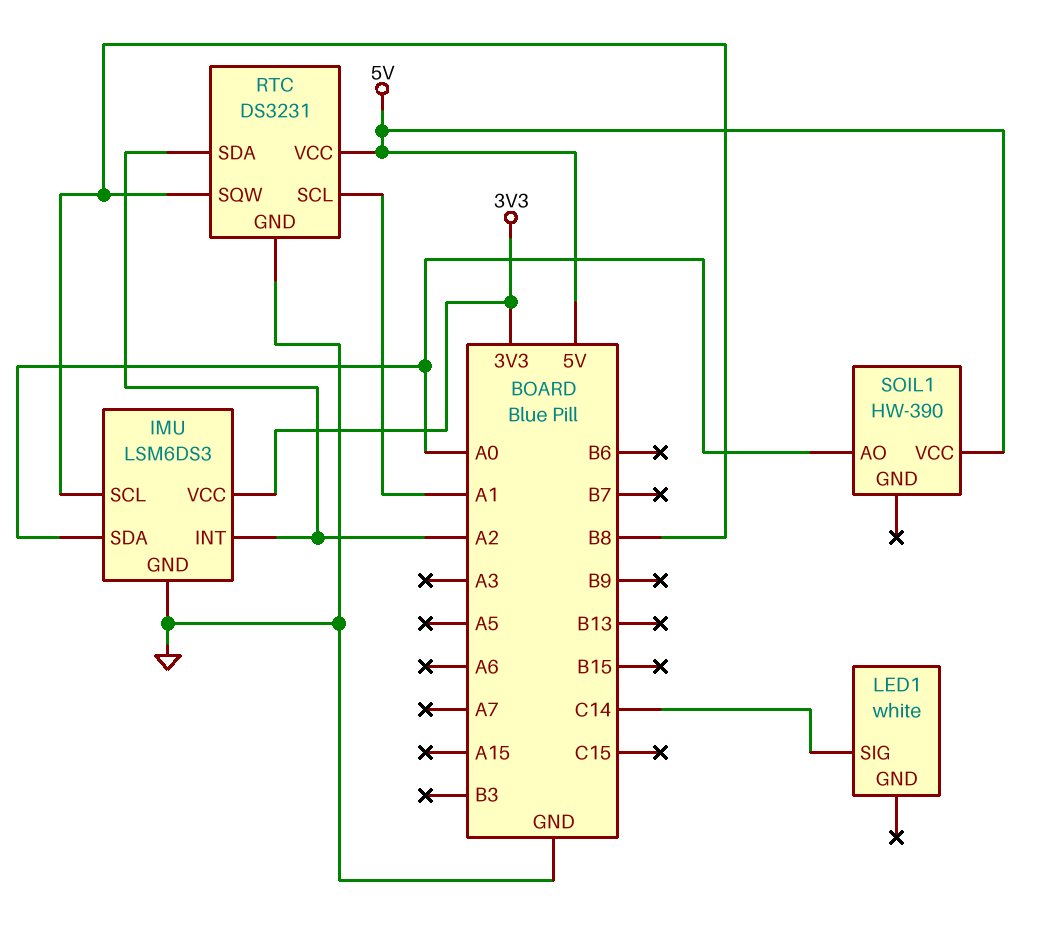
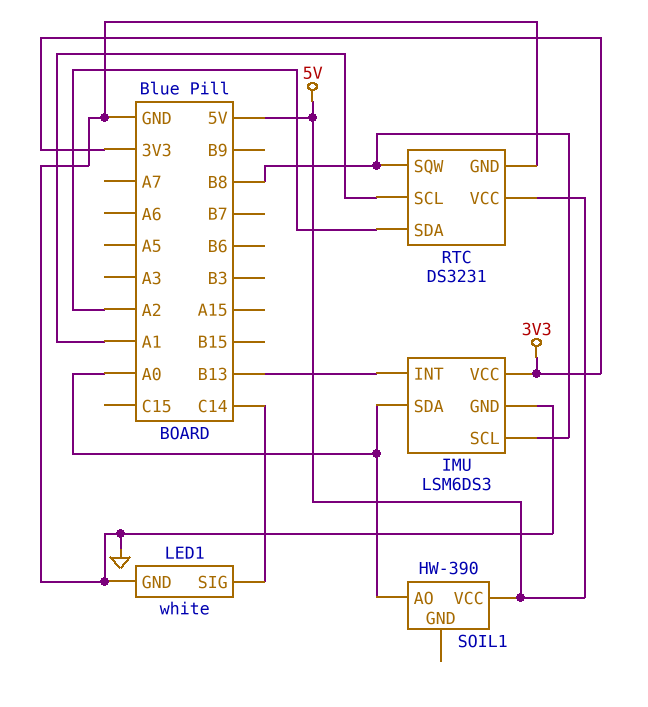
IMU pin INT: A2 -> B13
LED1 pin GND: none -> GND

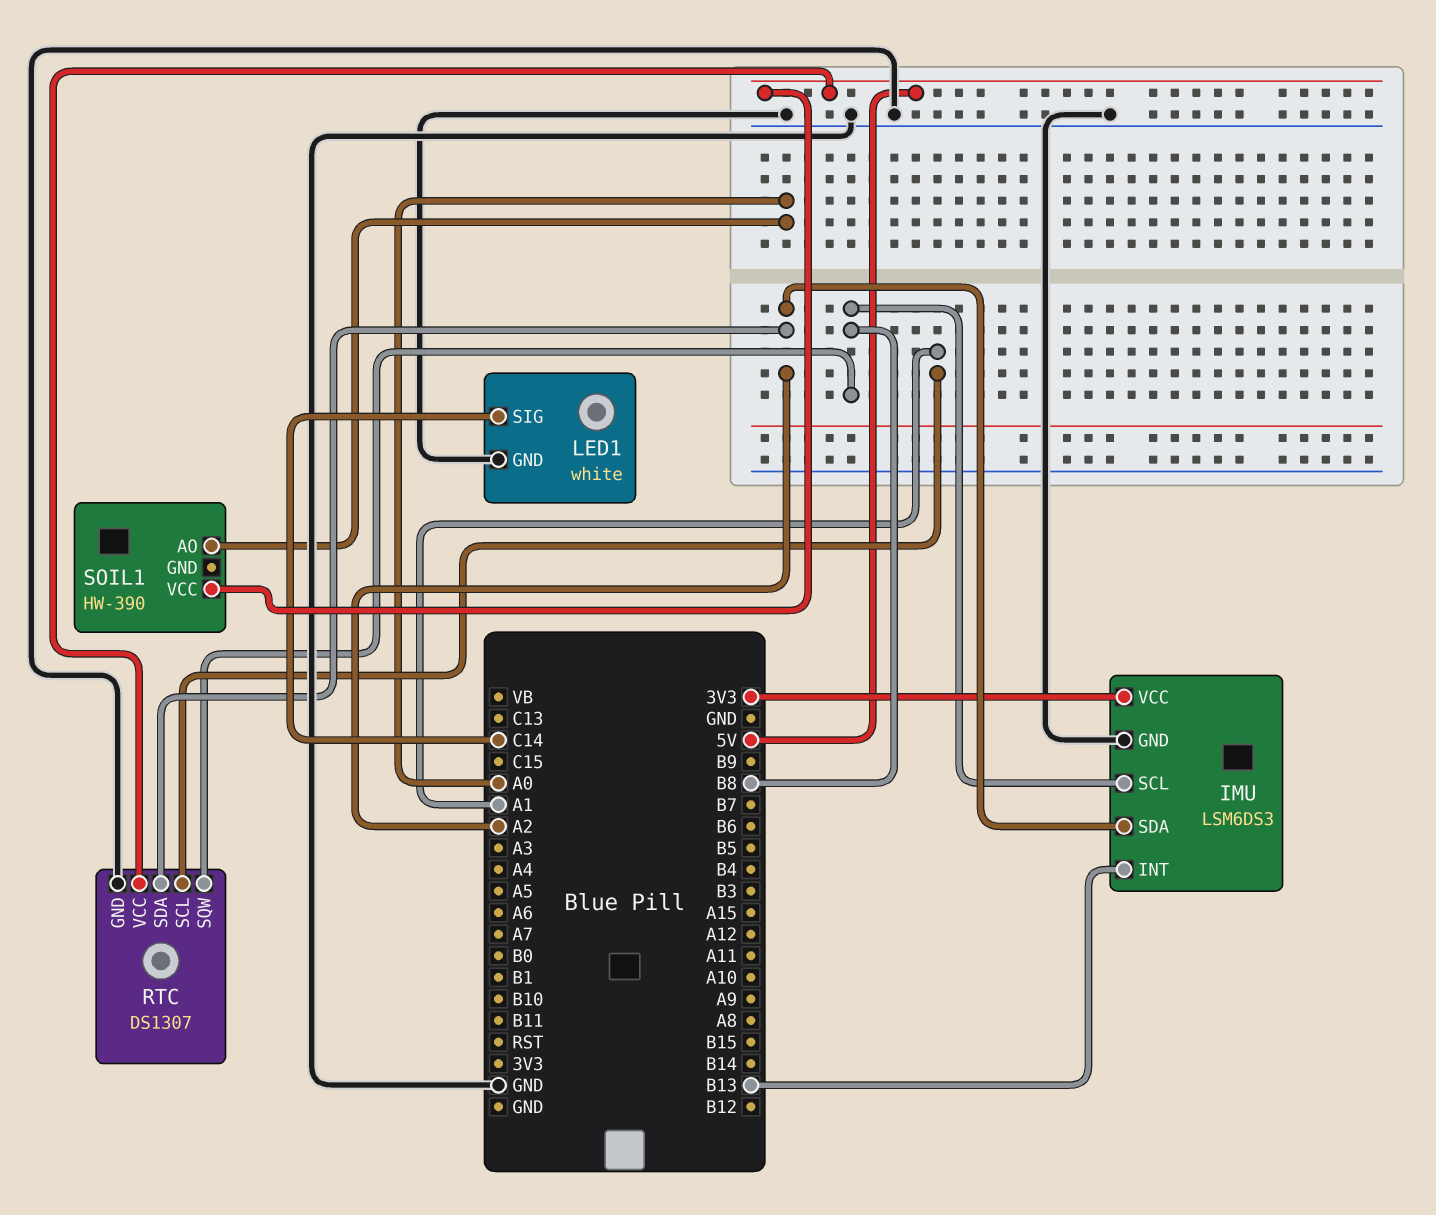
IMU pin SDA: A0 -> A2
RTC: DS3231 -> DS1307

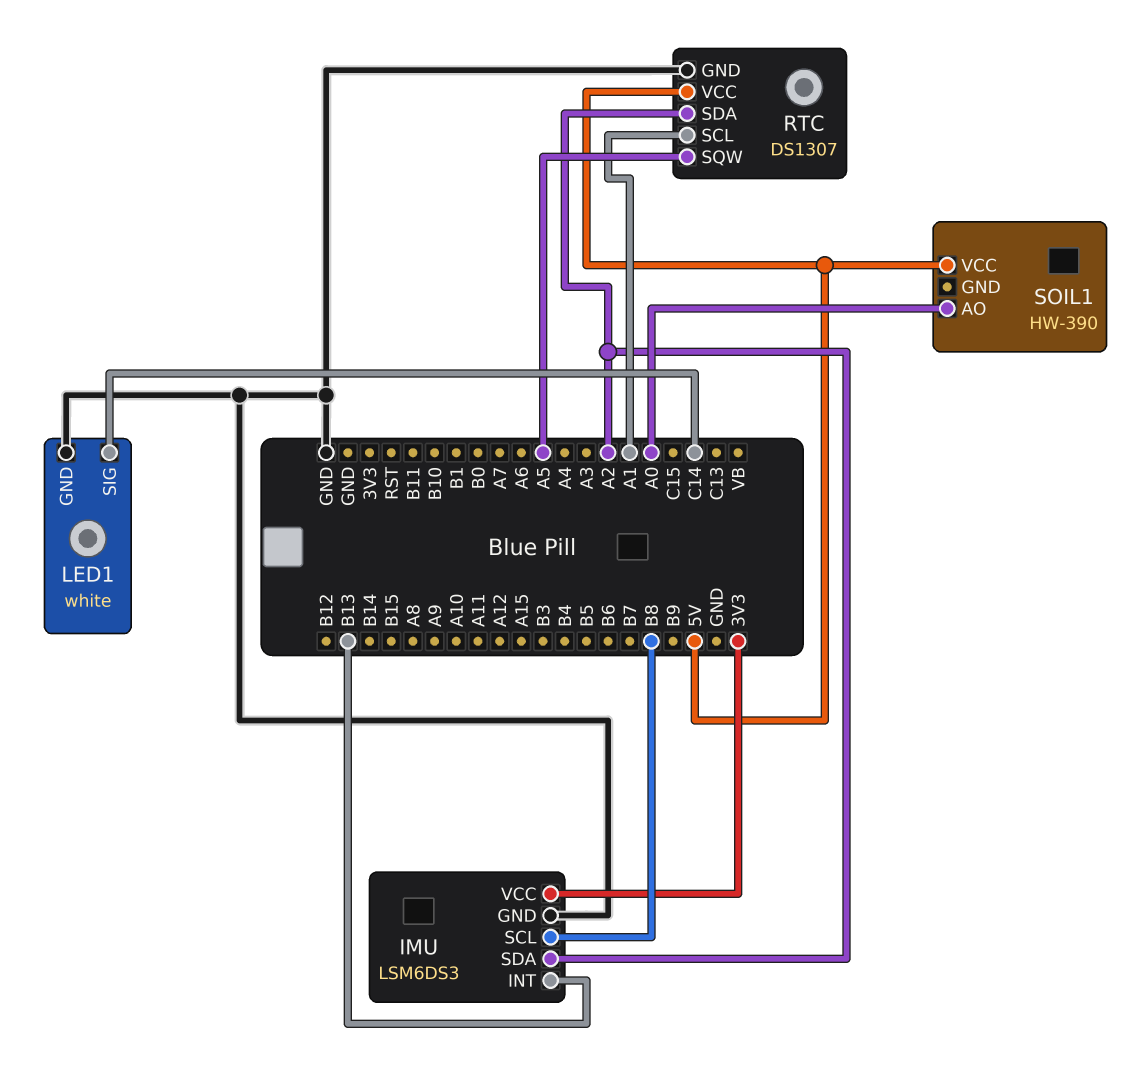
RTC pin SQW: B8 -> A5

